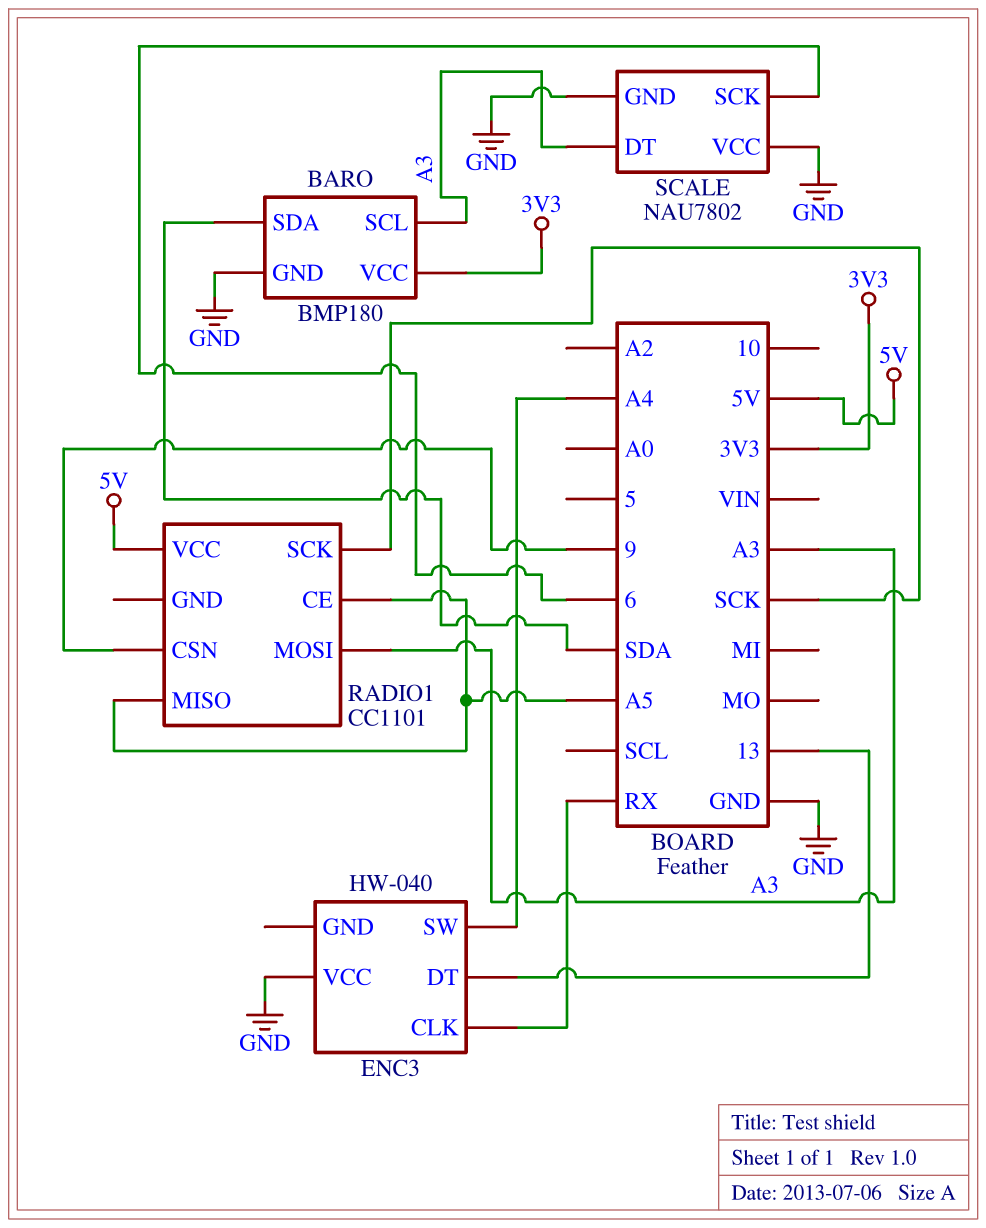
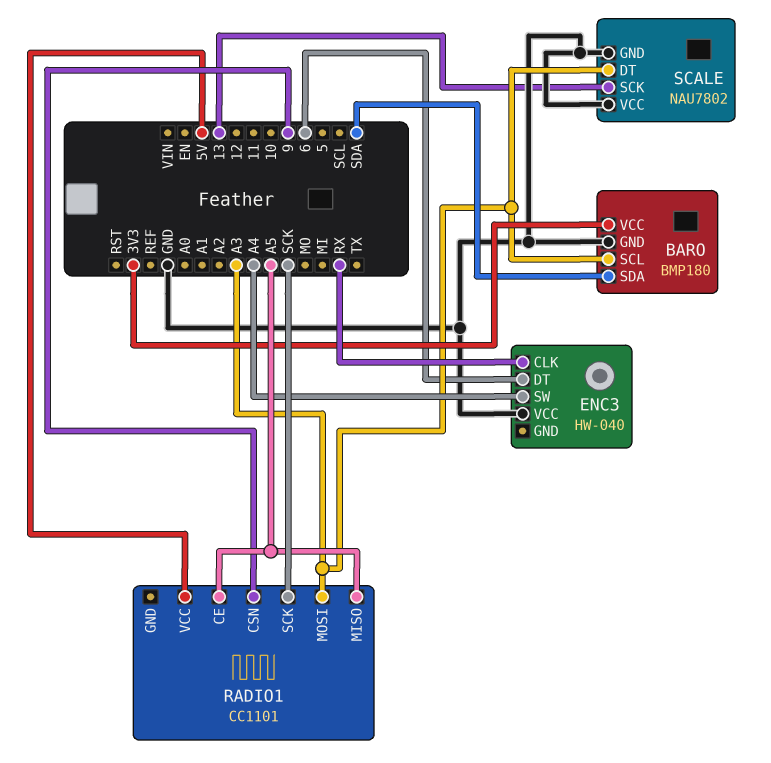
ENC3 pin DT: 13 -> 6
SCALE pin SCK: 6 -> 13

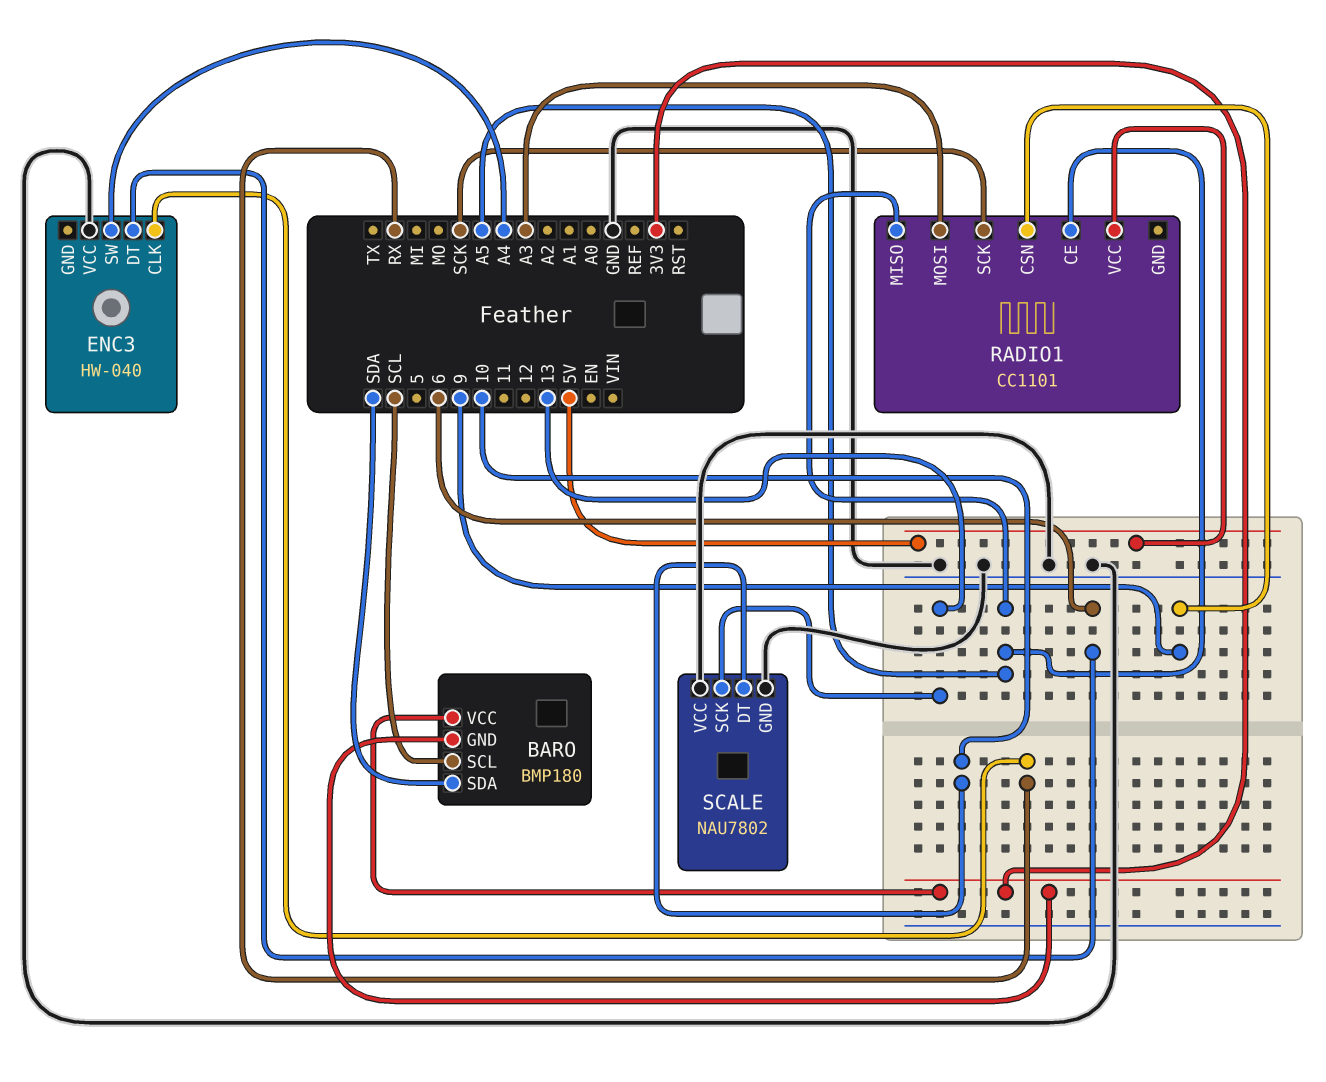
BARO pin GND: GND -> 3V3
BARO pin SCL: A3 -> SCL
SCALE pin DT: A3 -> 10

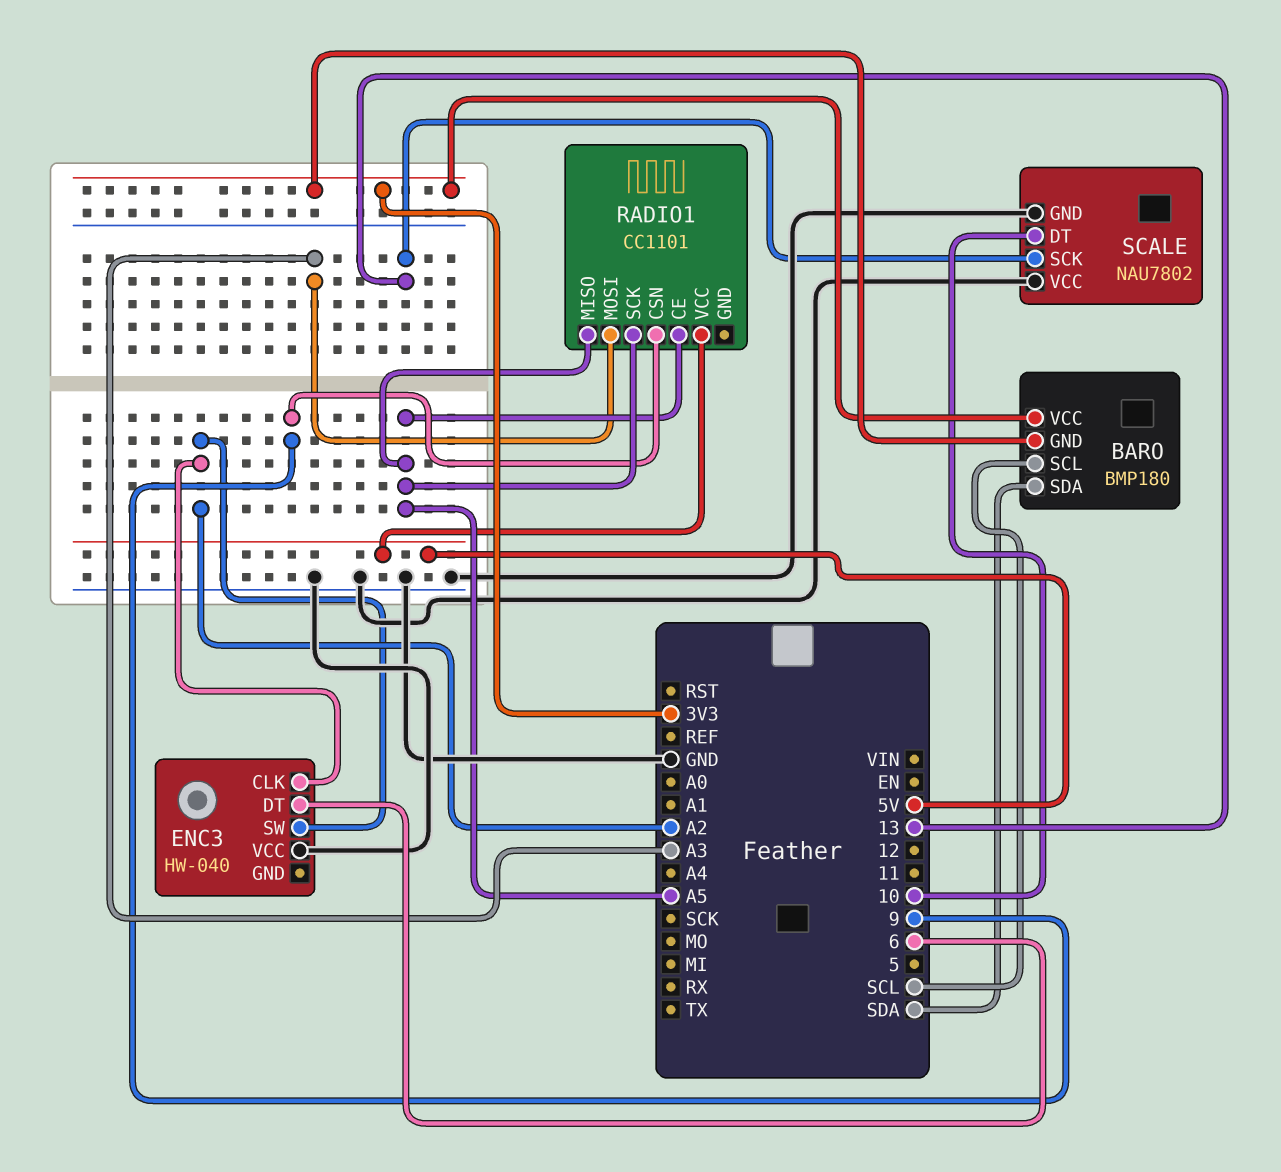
ENC3 pin CLK: RX -> A2
ENC3 pin SW: A4 -> A2
RADIO1 pin SCK: SCK -> A5

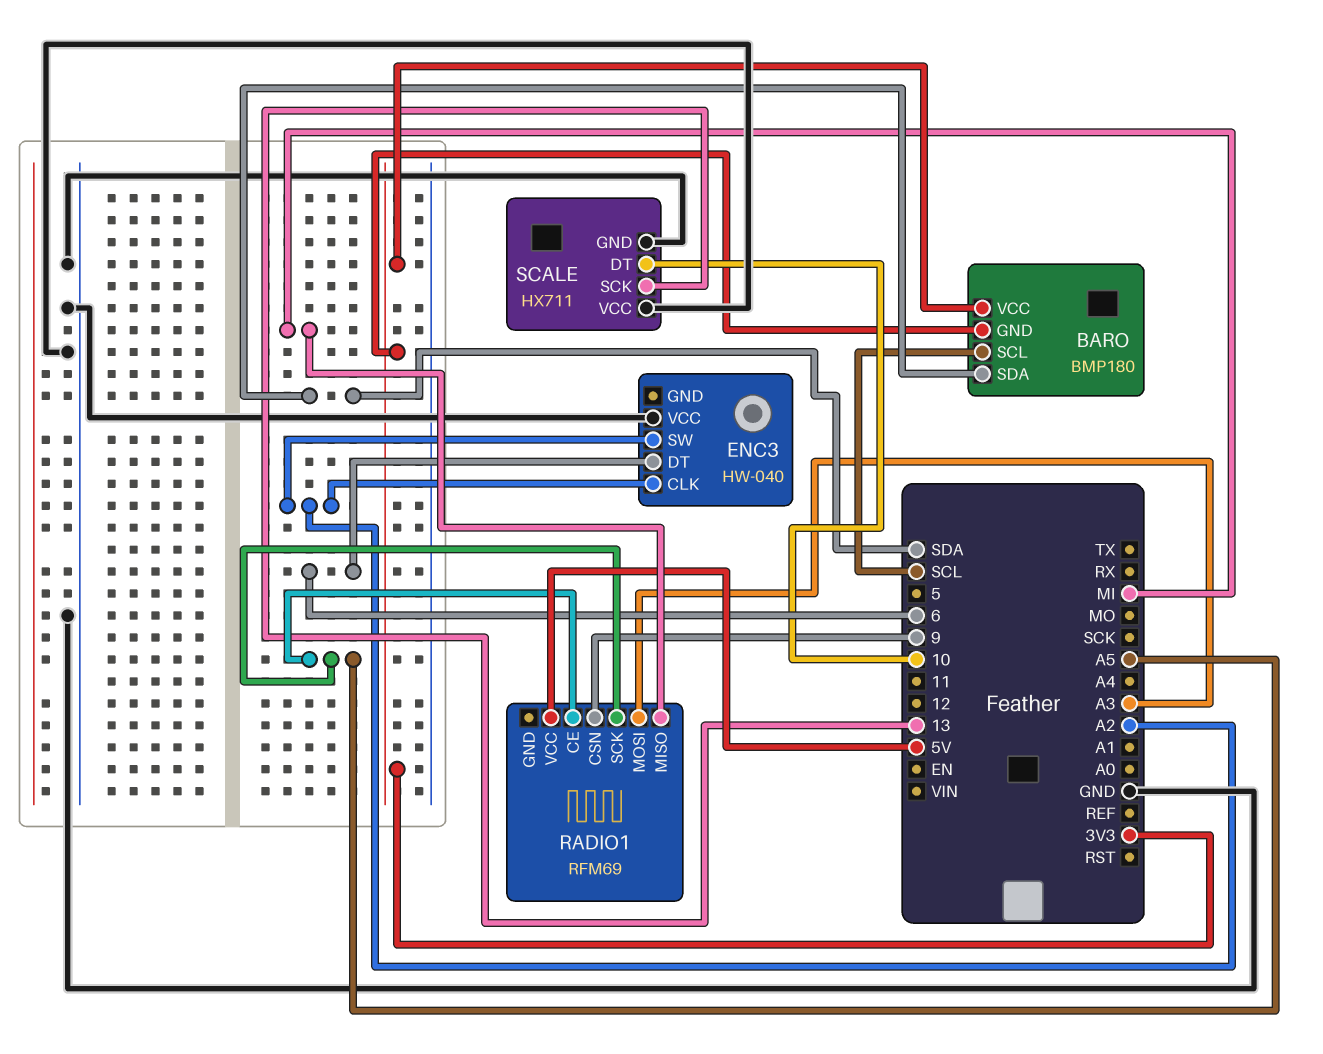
RADIO1: CC1101 -> RFM69
RADIO1 pin MISO: A5 -> MI
SCALE: NAU7802 -> HX711

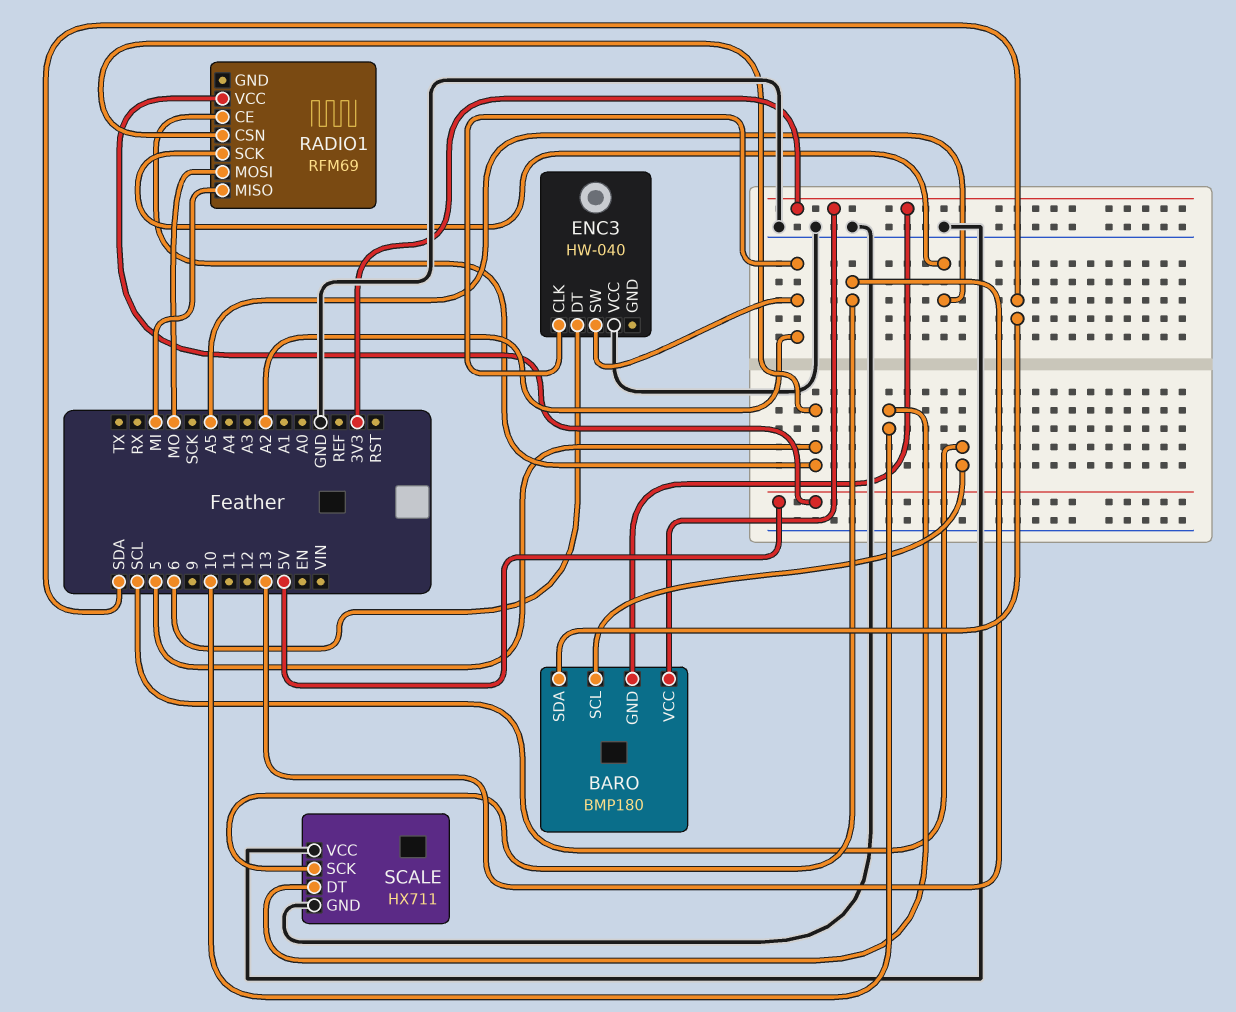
RADIO1 pin CE: A5 -> 5
RADIO1 pin CSN: 9 -> 5
RADIO1 pin MOSI: A3 -> MO

